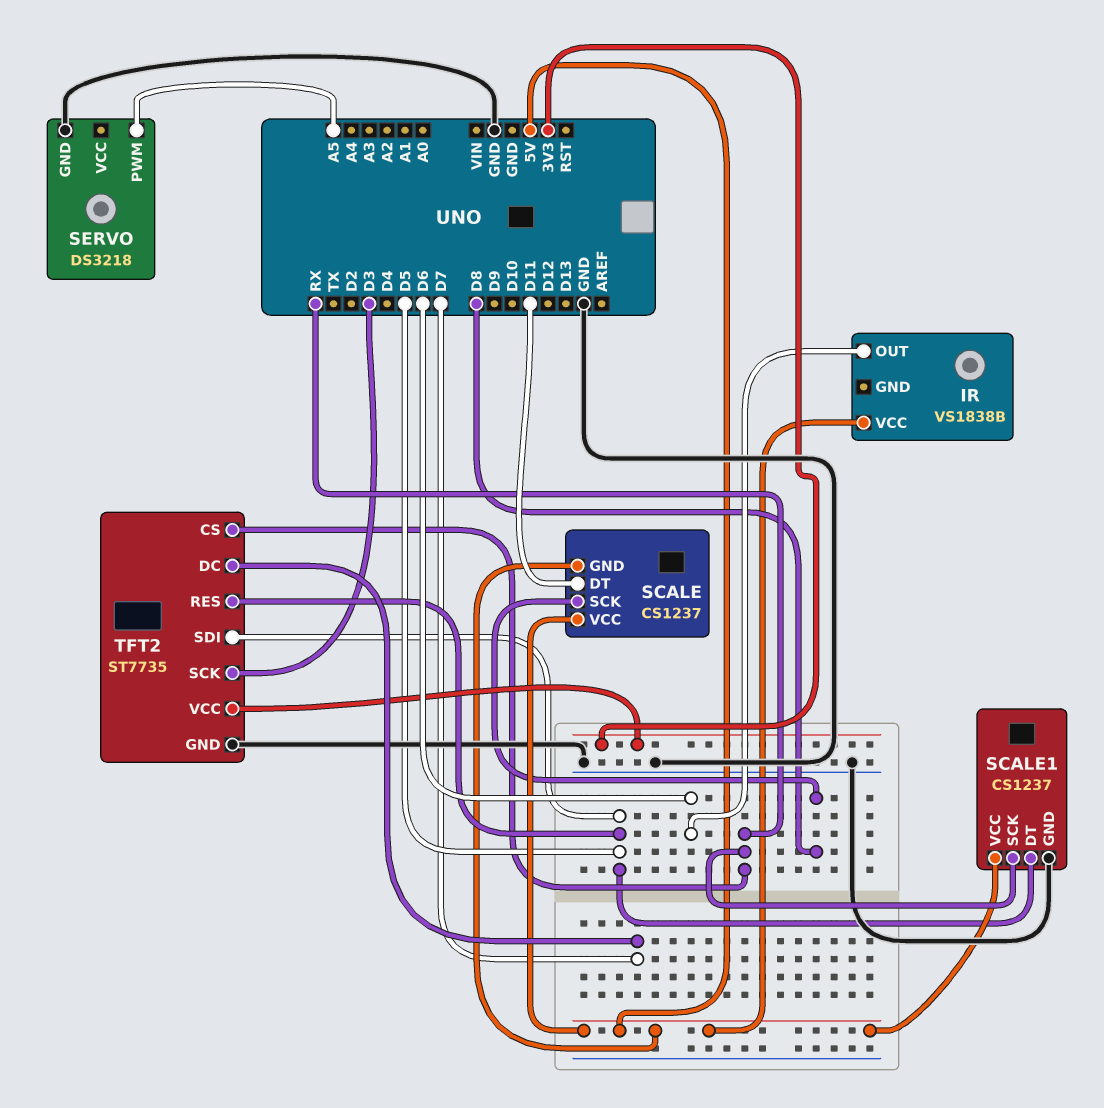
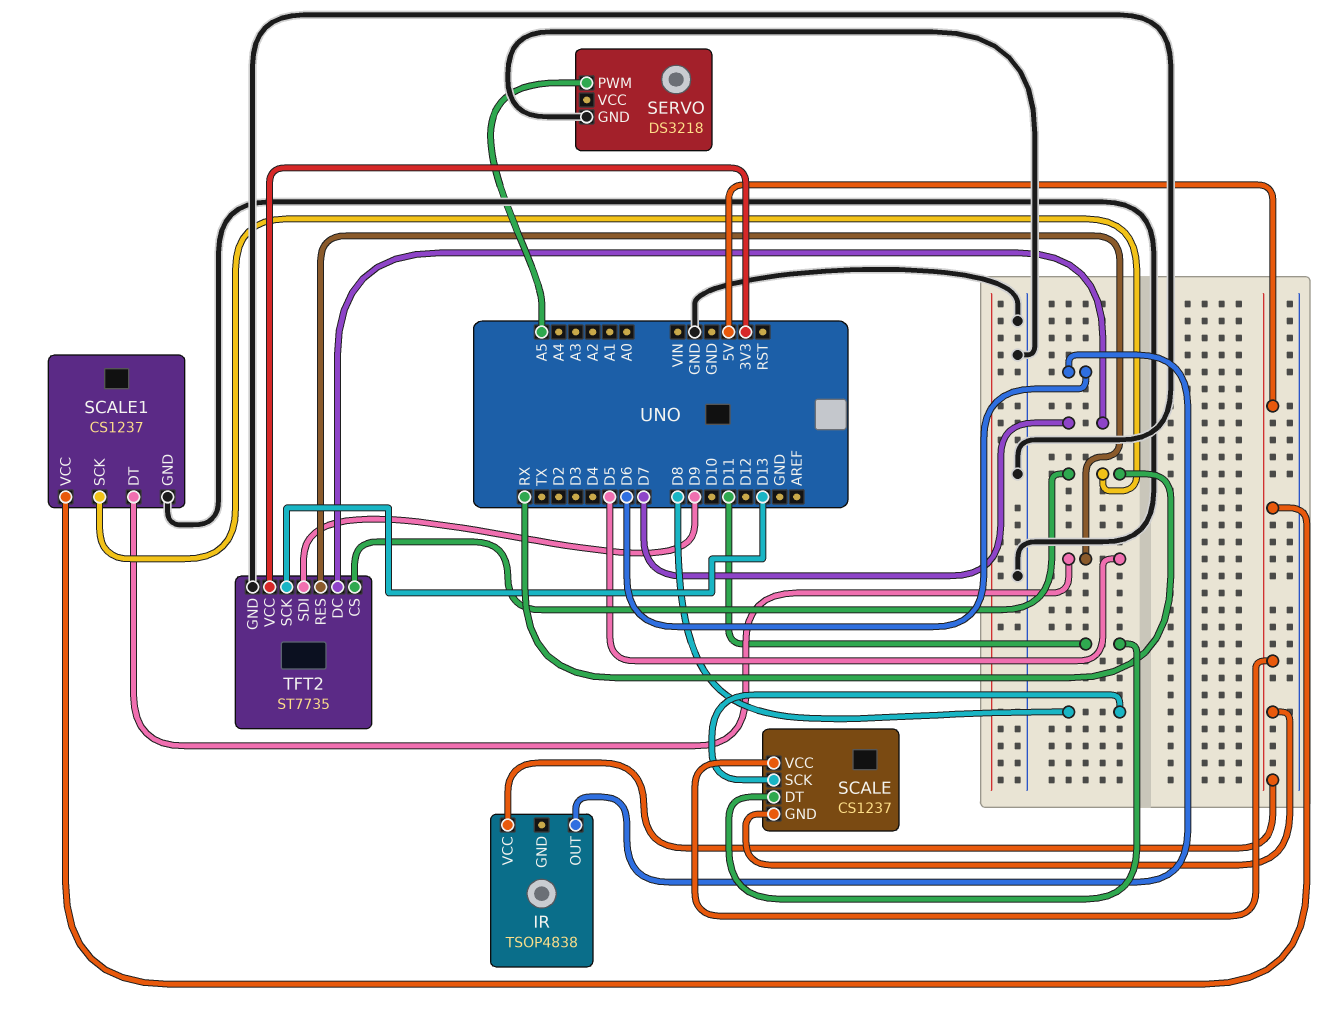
IR: VS1838B -> TSOP4838
TFT2 pin SCK: D3 -> D13
TFT2 pin SDI: D5 -> D9

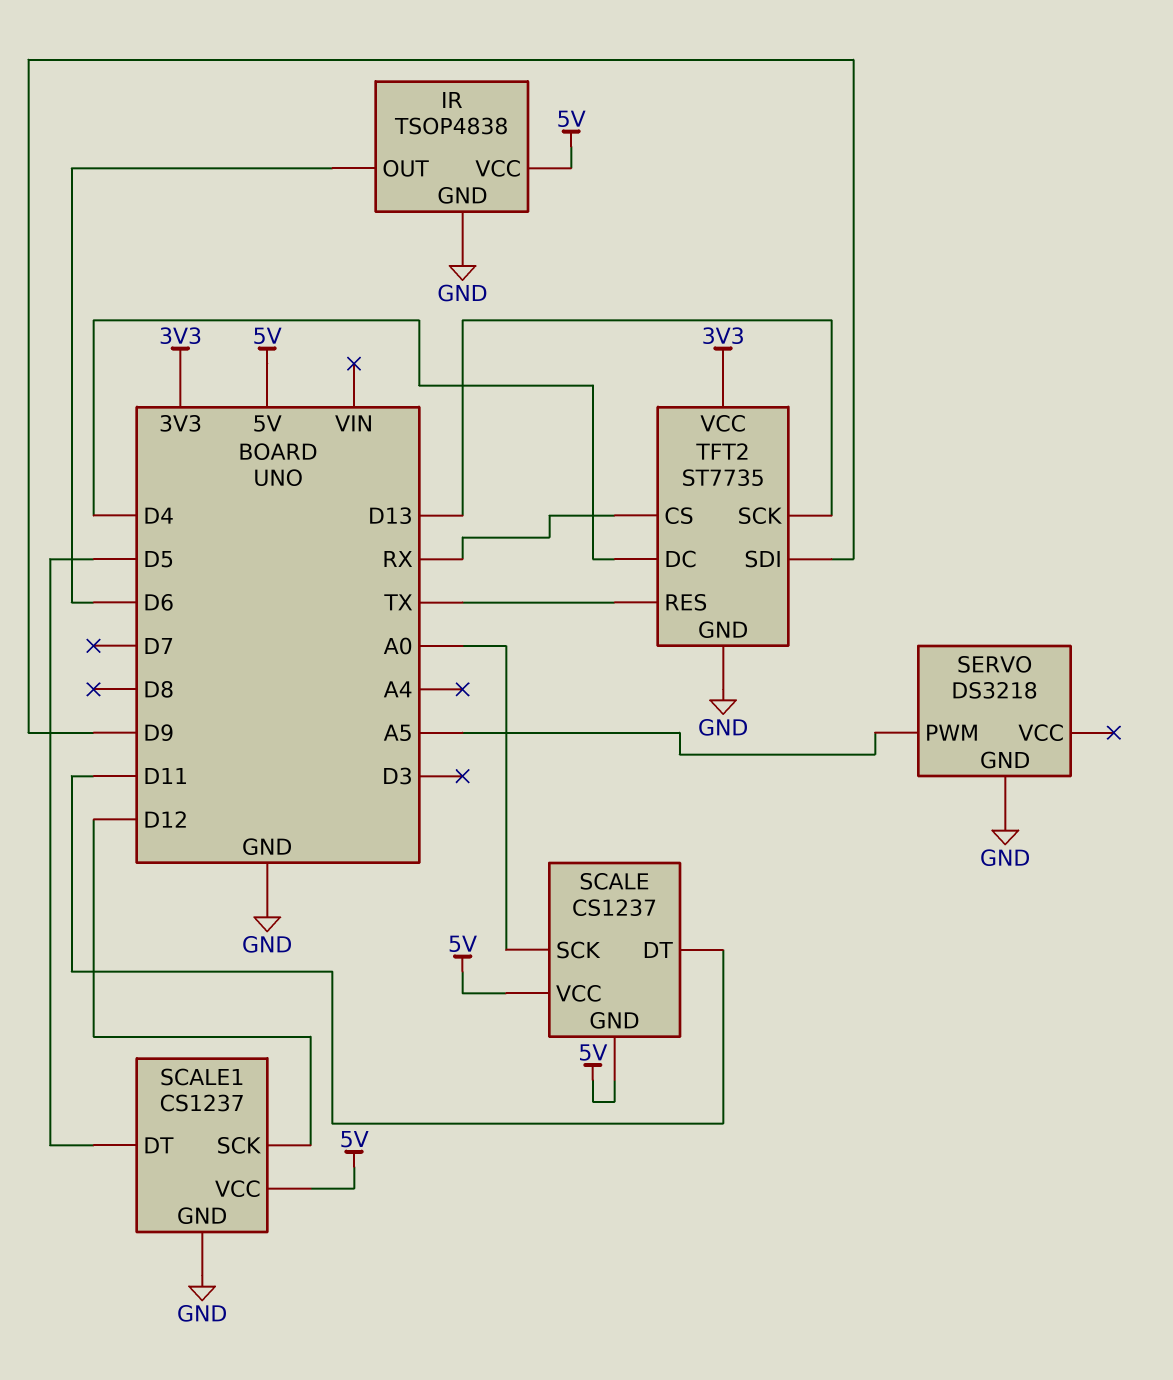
IR pin GND: none -> GND
SCALE pin SCK: D8 -> A0
SCALE1 pin SCK: RX -> D12
TFT2 pin DC: D7 -> D4
TFT2 pin RES: D5 -> TX

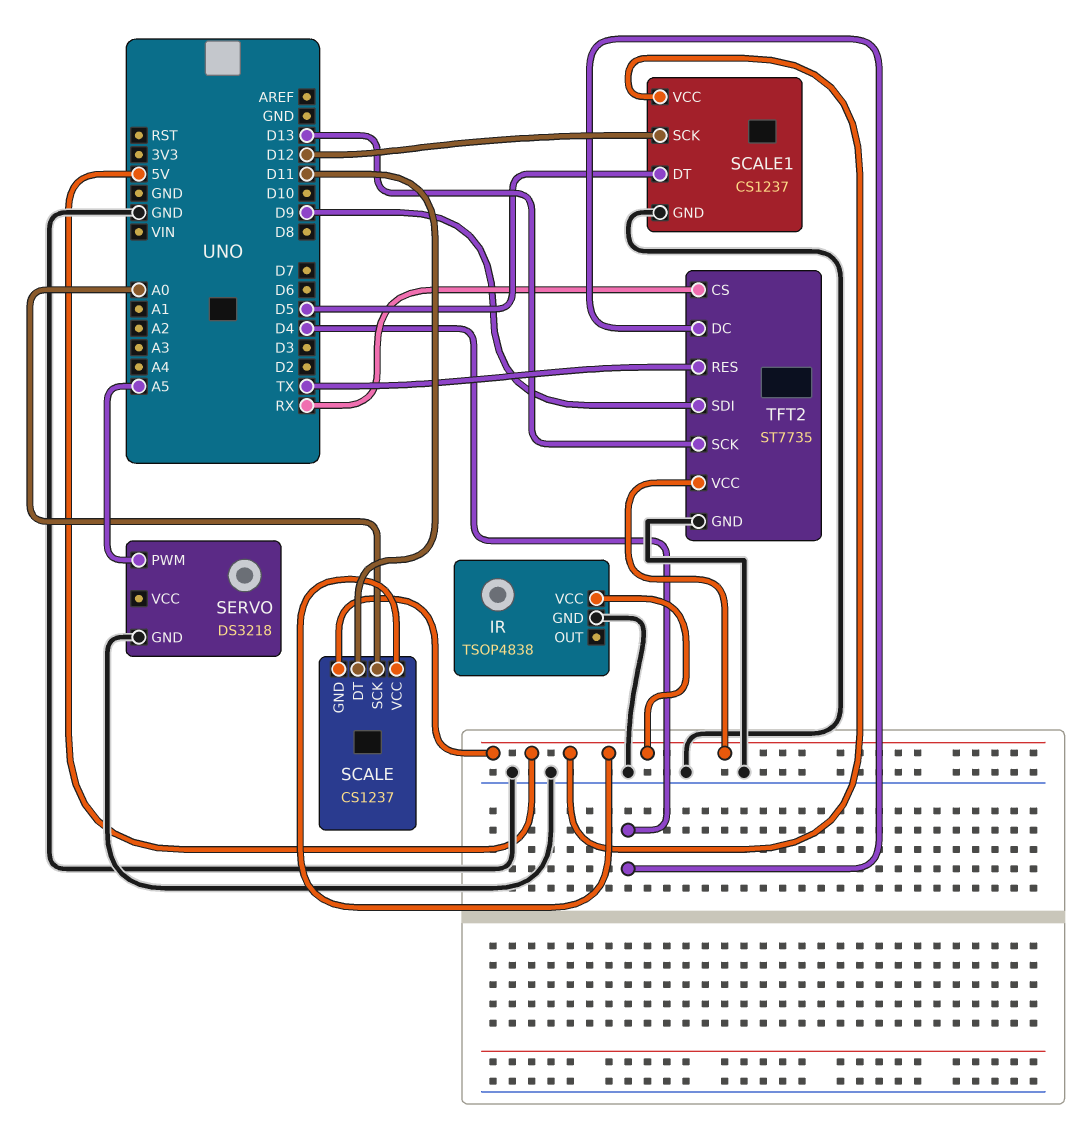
IR pin OUT: D6 -> none
TFT2 pin VCC: 3V3 -> 5V

